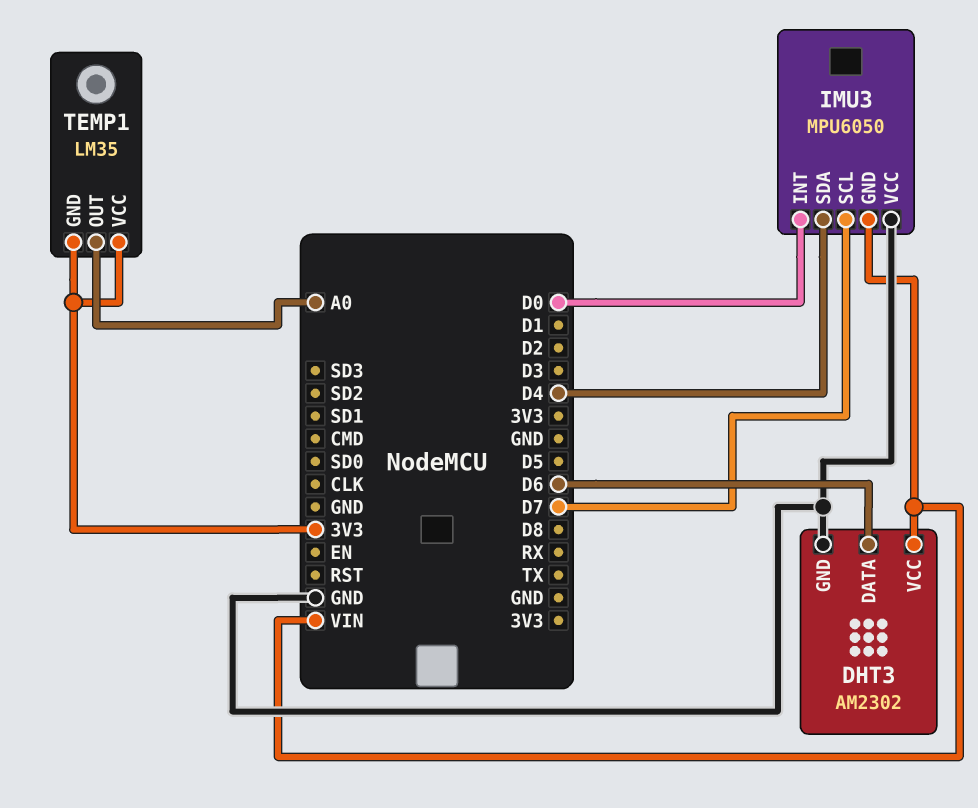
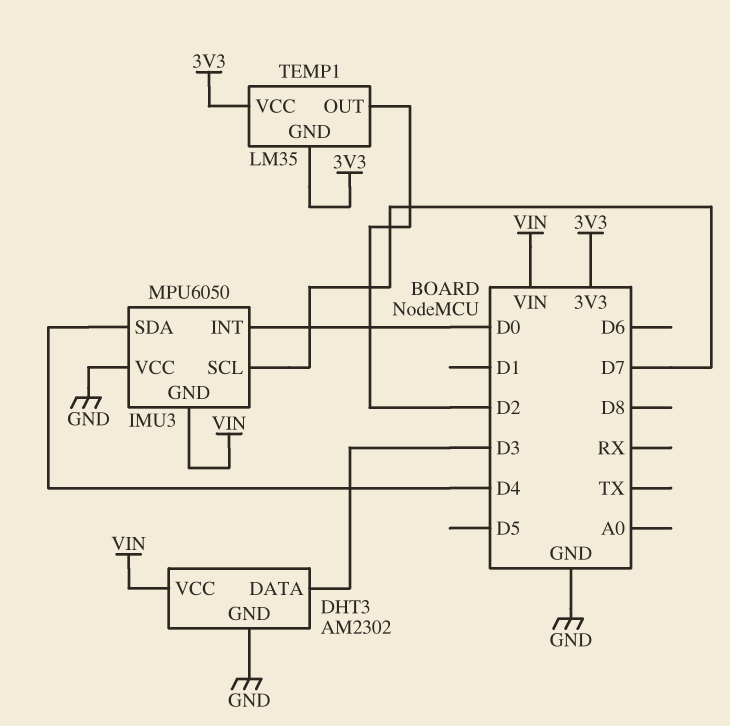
DHT3 pin DATA: D6 -> D3
TEMP1 pin OUT: A0 -> D2

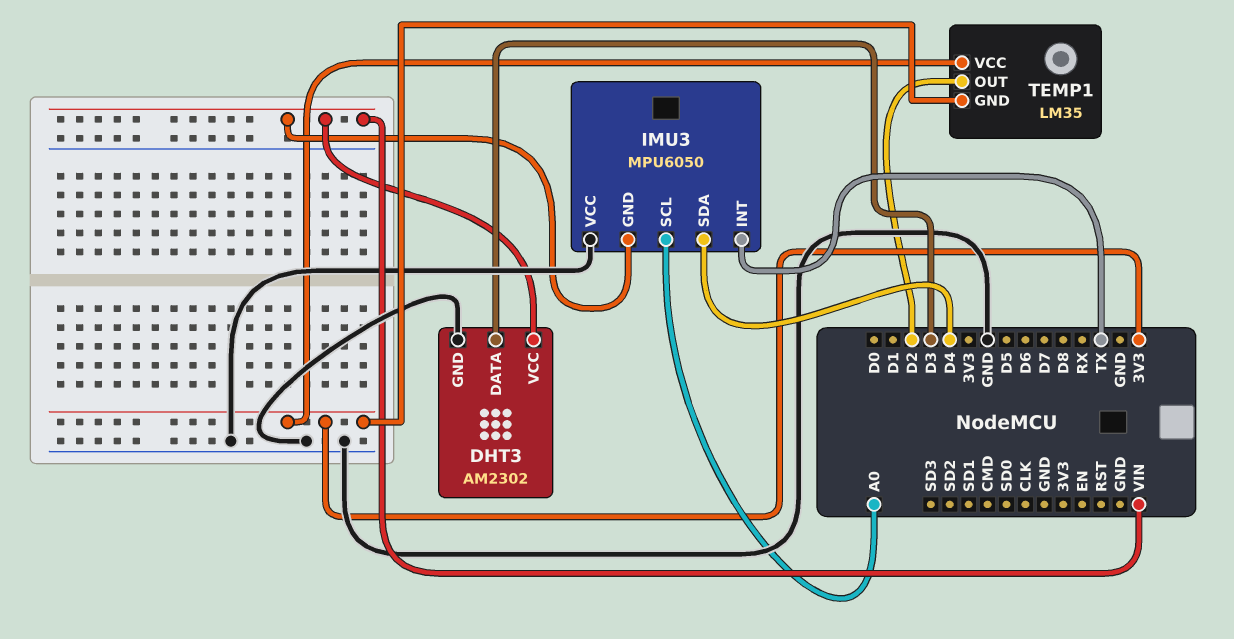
IMU3 pin INT: D0 -> TX
IMU3 pin SCL: D7 -> A0

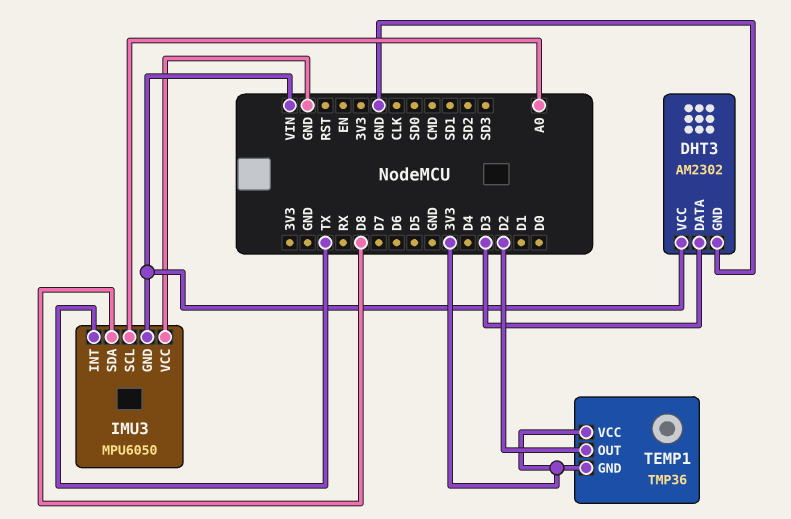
IMU3 pin SDA: D4 -> D8
TEMP1: LM35 -> TMP36

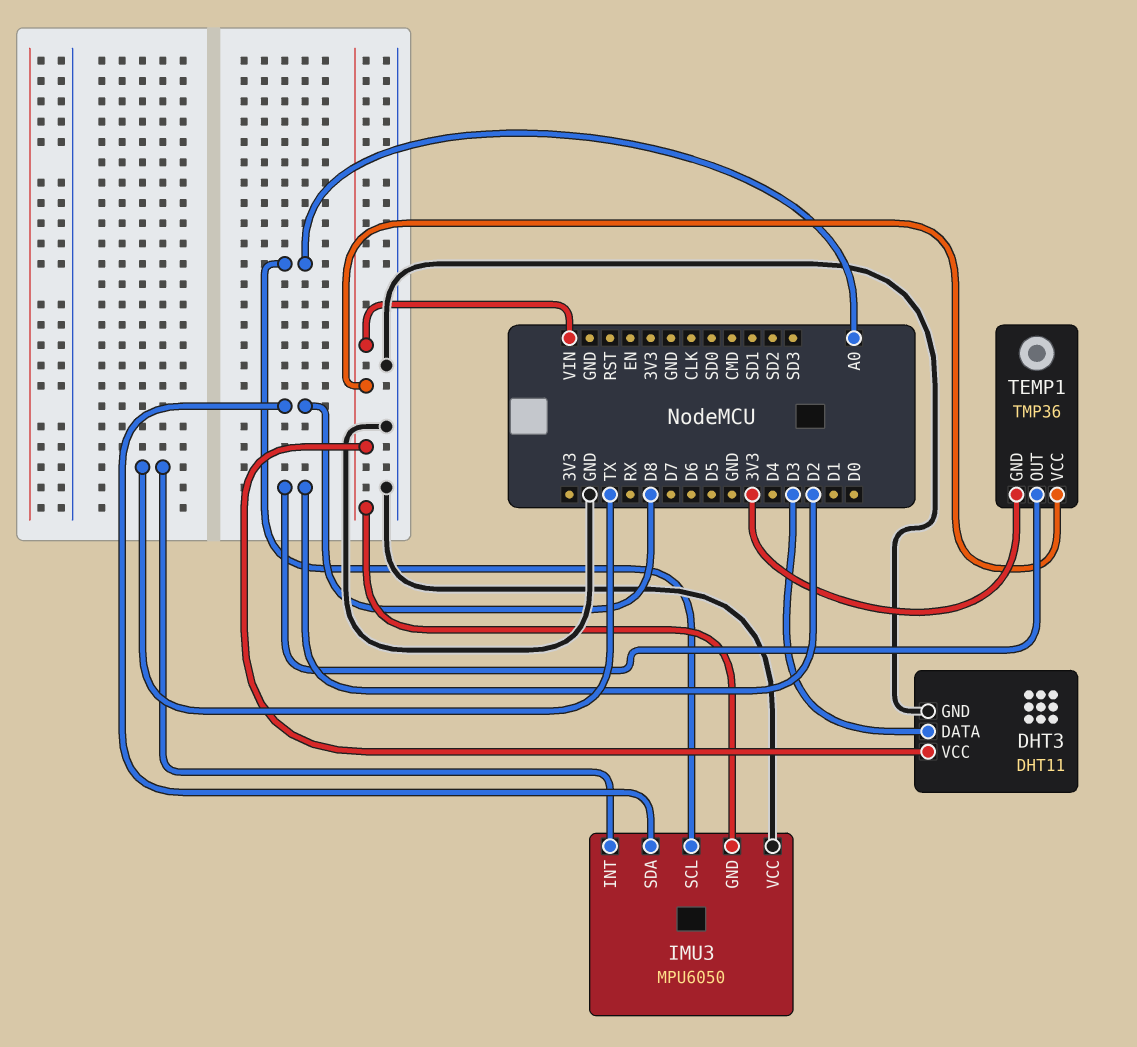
DHT3: AM2302 -> DHT11
TEMP1 pin VCC: 3V3 -> VIN

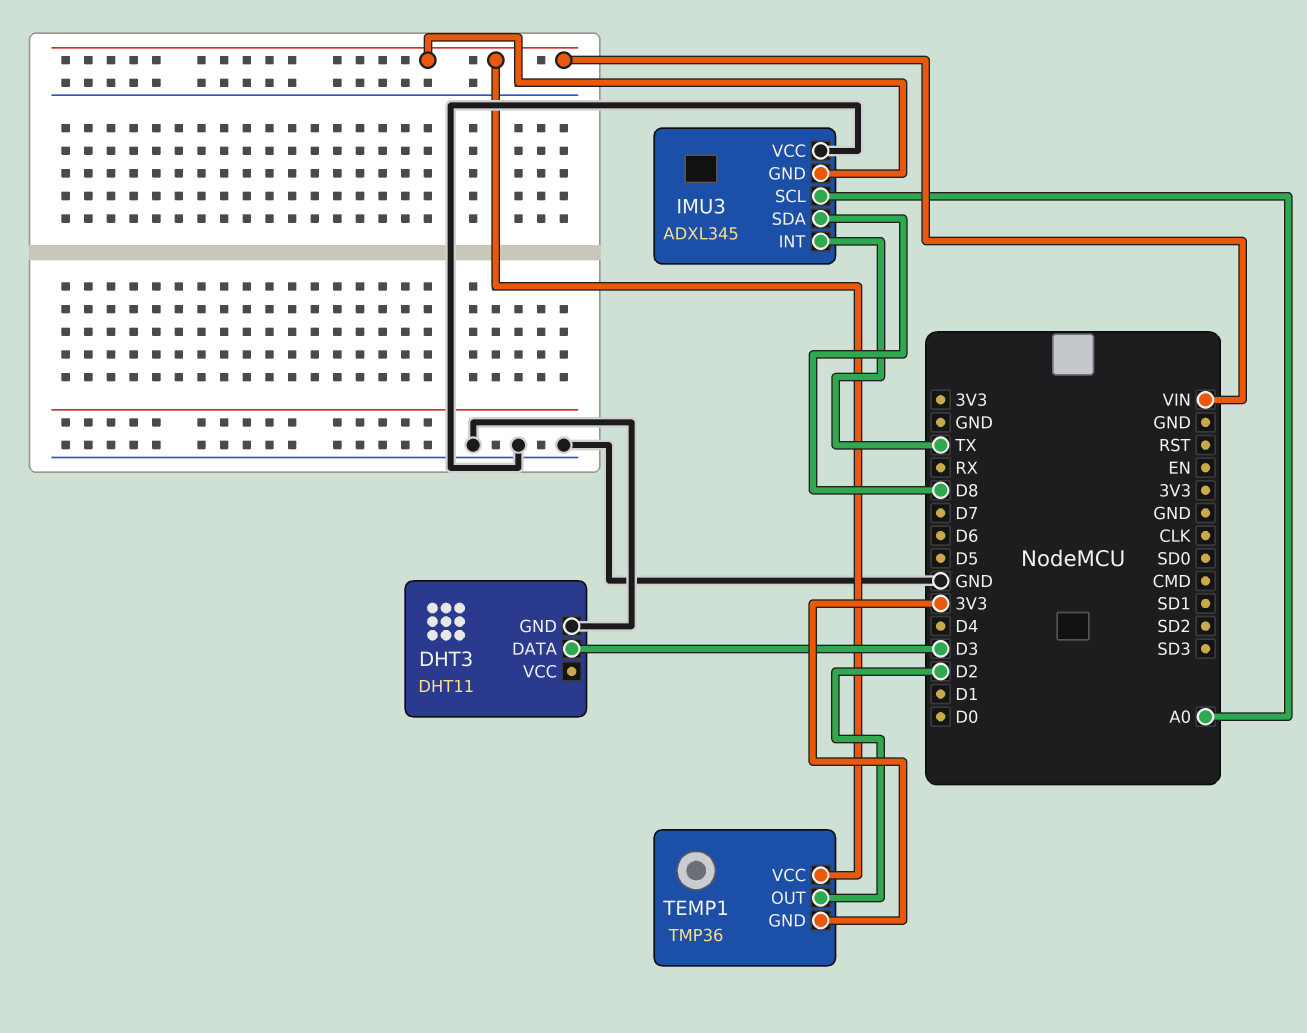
DHT3 pin VCC: VIN -> none
IMU3: MPU6050 -> ADXL345

